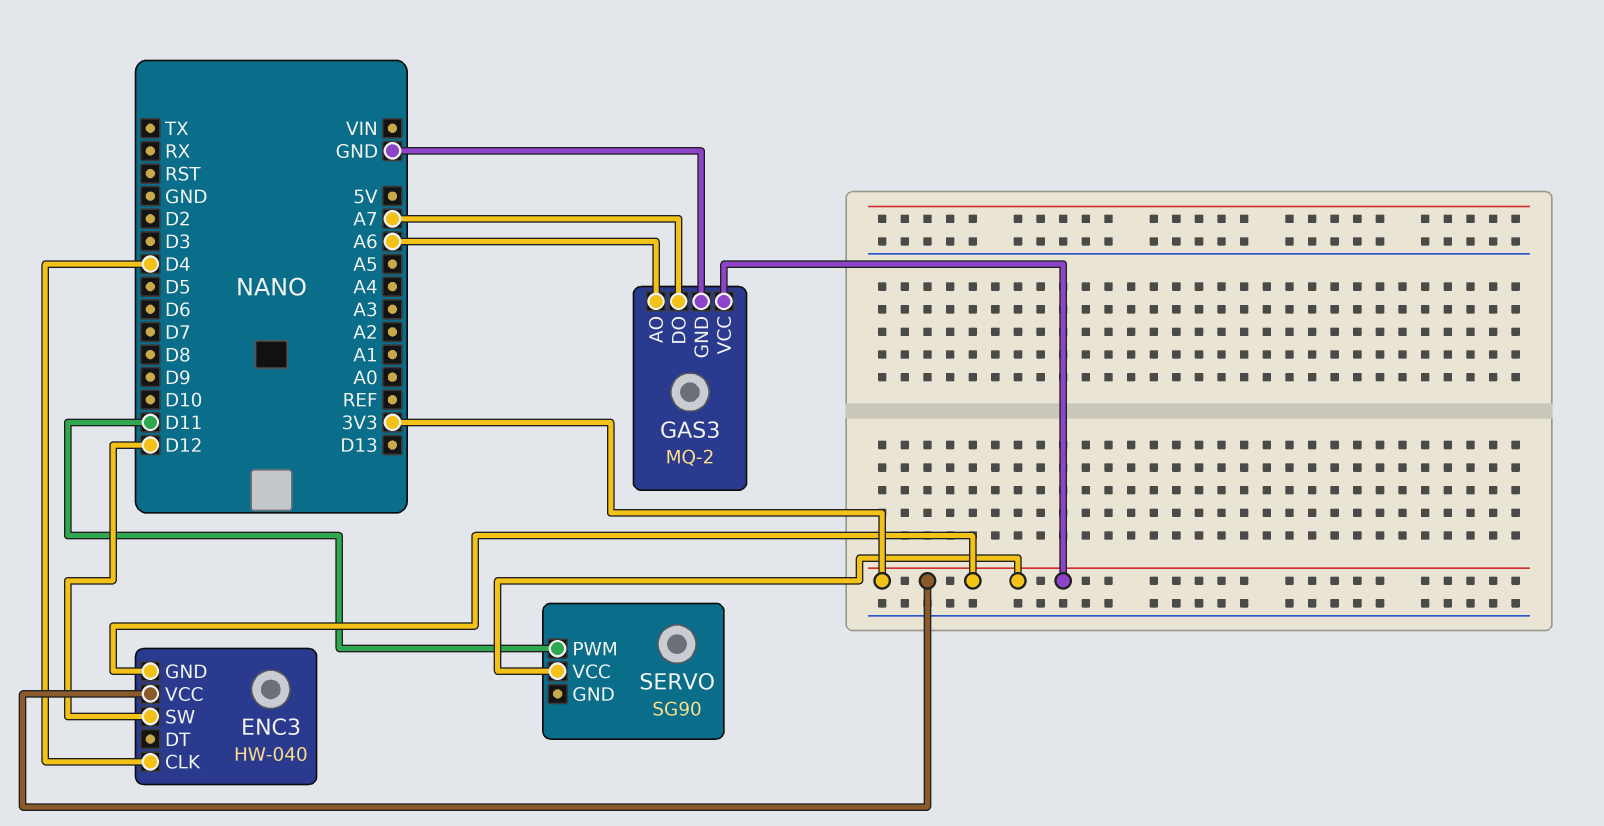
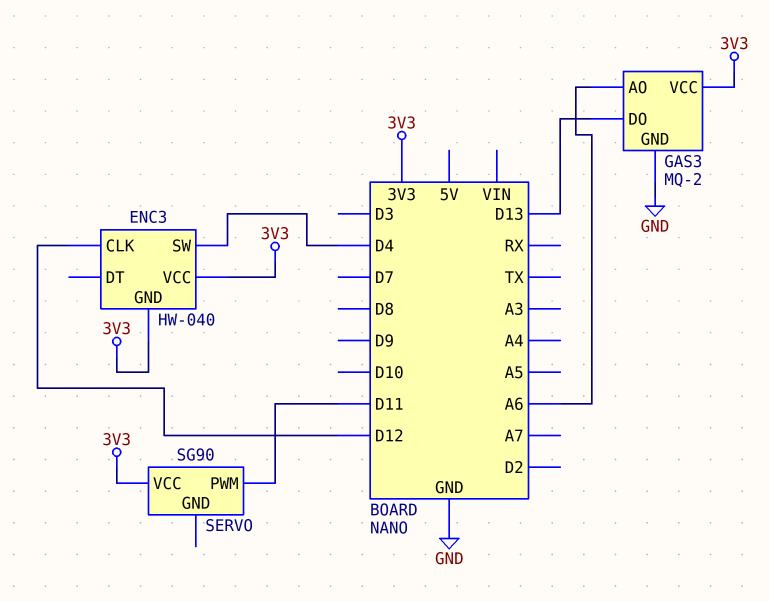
ENC3 pin CLK: D4 -> D12
ENC3 pin SW: D12 -> D4
GAS3 pin DO: A7 -> D13

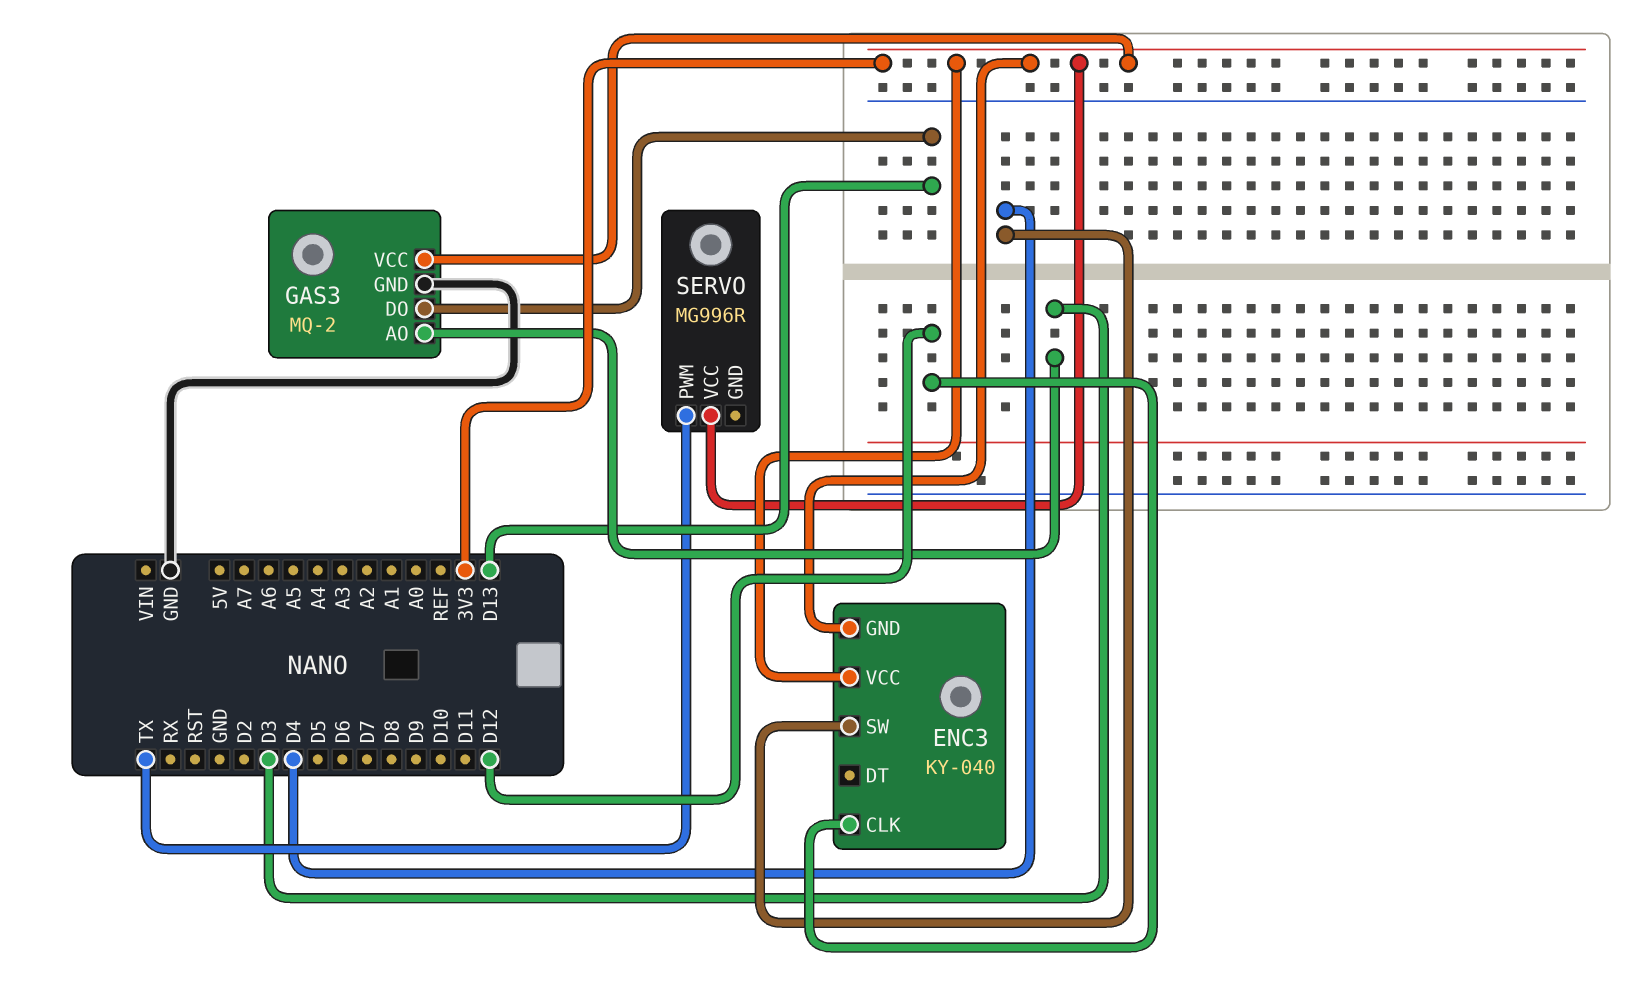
ENC3: HW-040 -> KY-040
GAS3 pin AO: A6 -> D3
SERVO: SG90 -> MG996R
SERVO pin PWM: D11 -> TX

